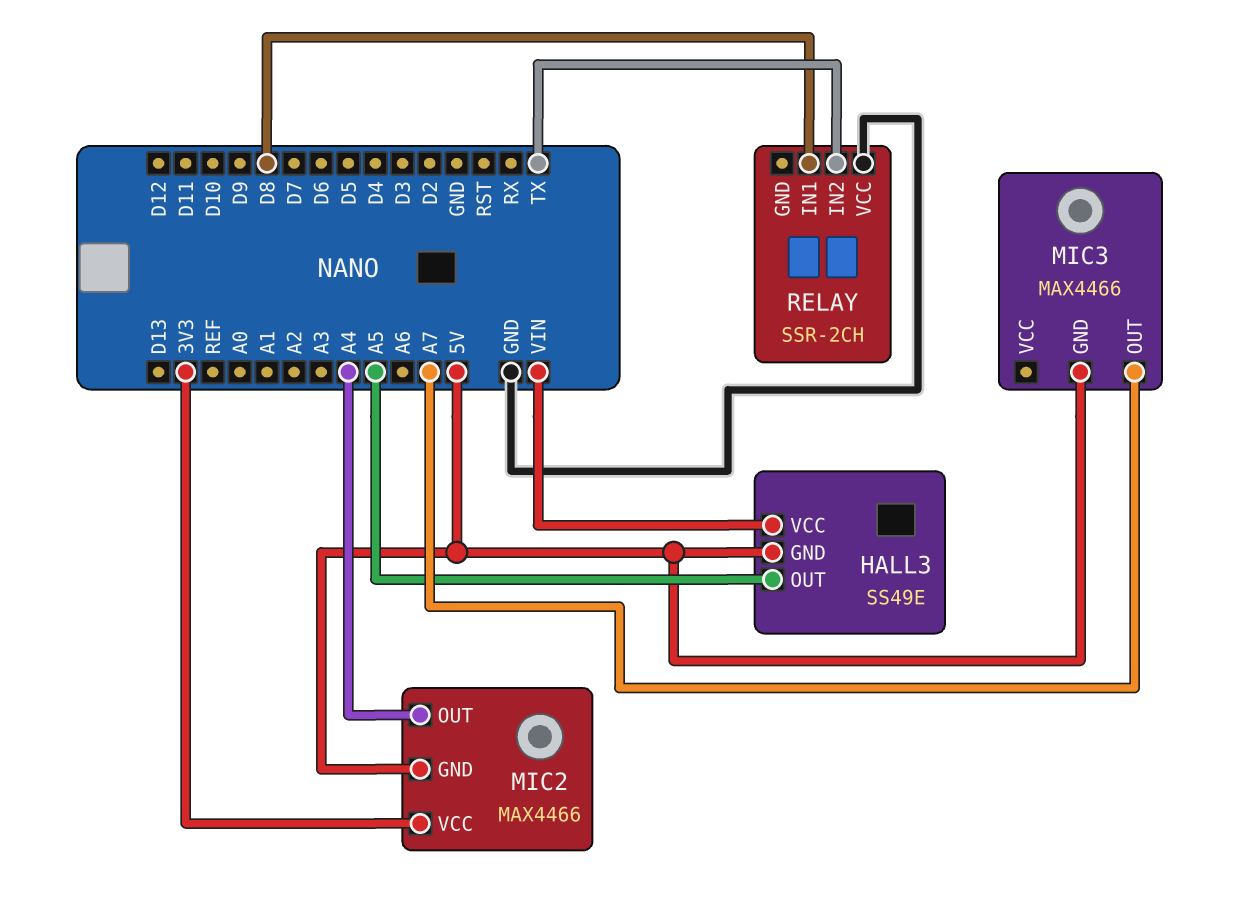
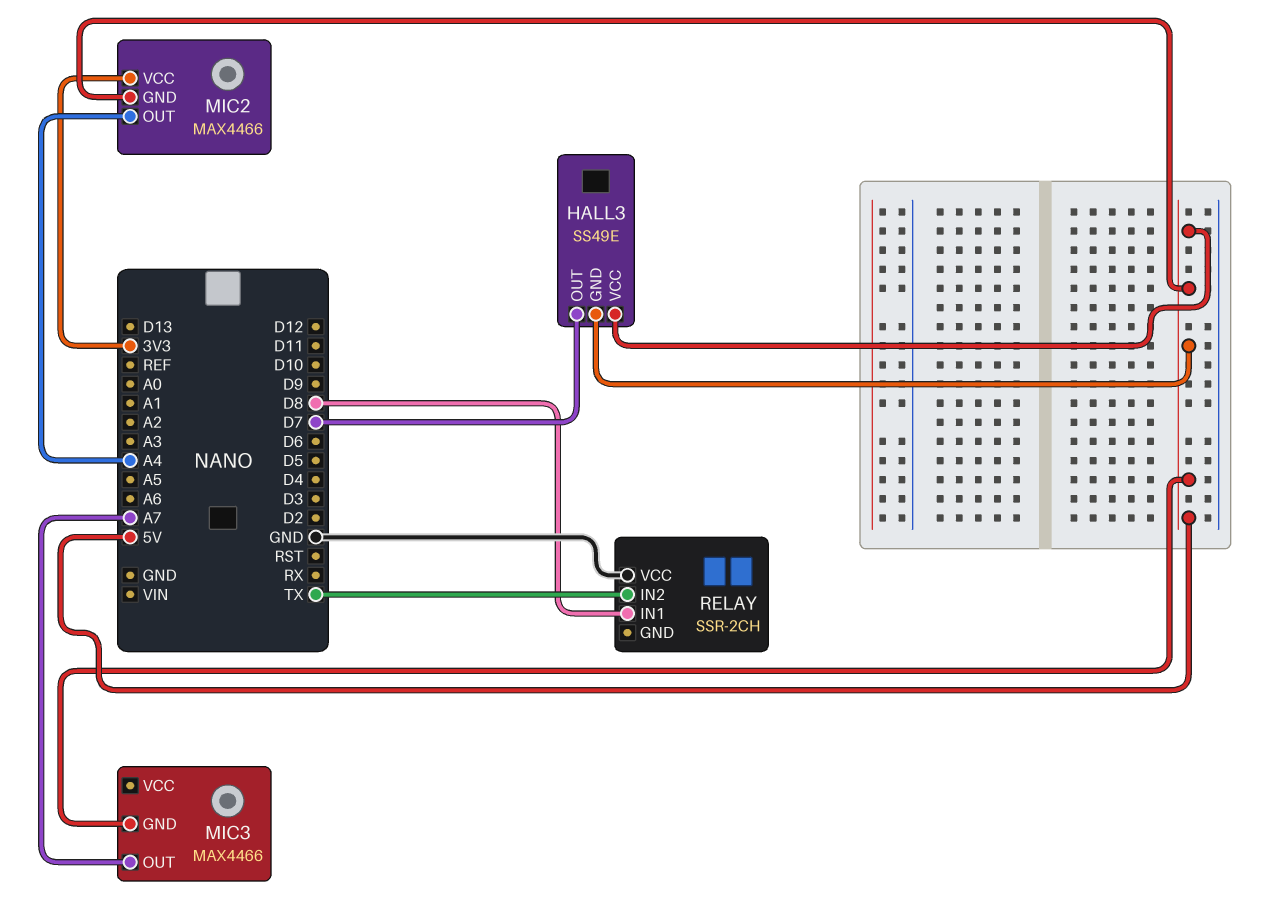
HALL3 pin OUT: A5 -> D7
HALL3 pin VCC: VIN -> 5V

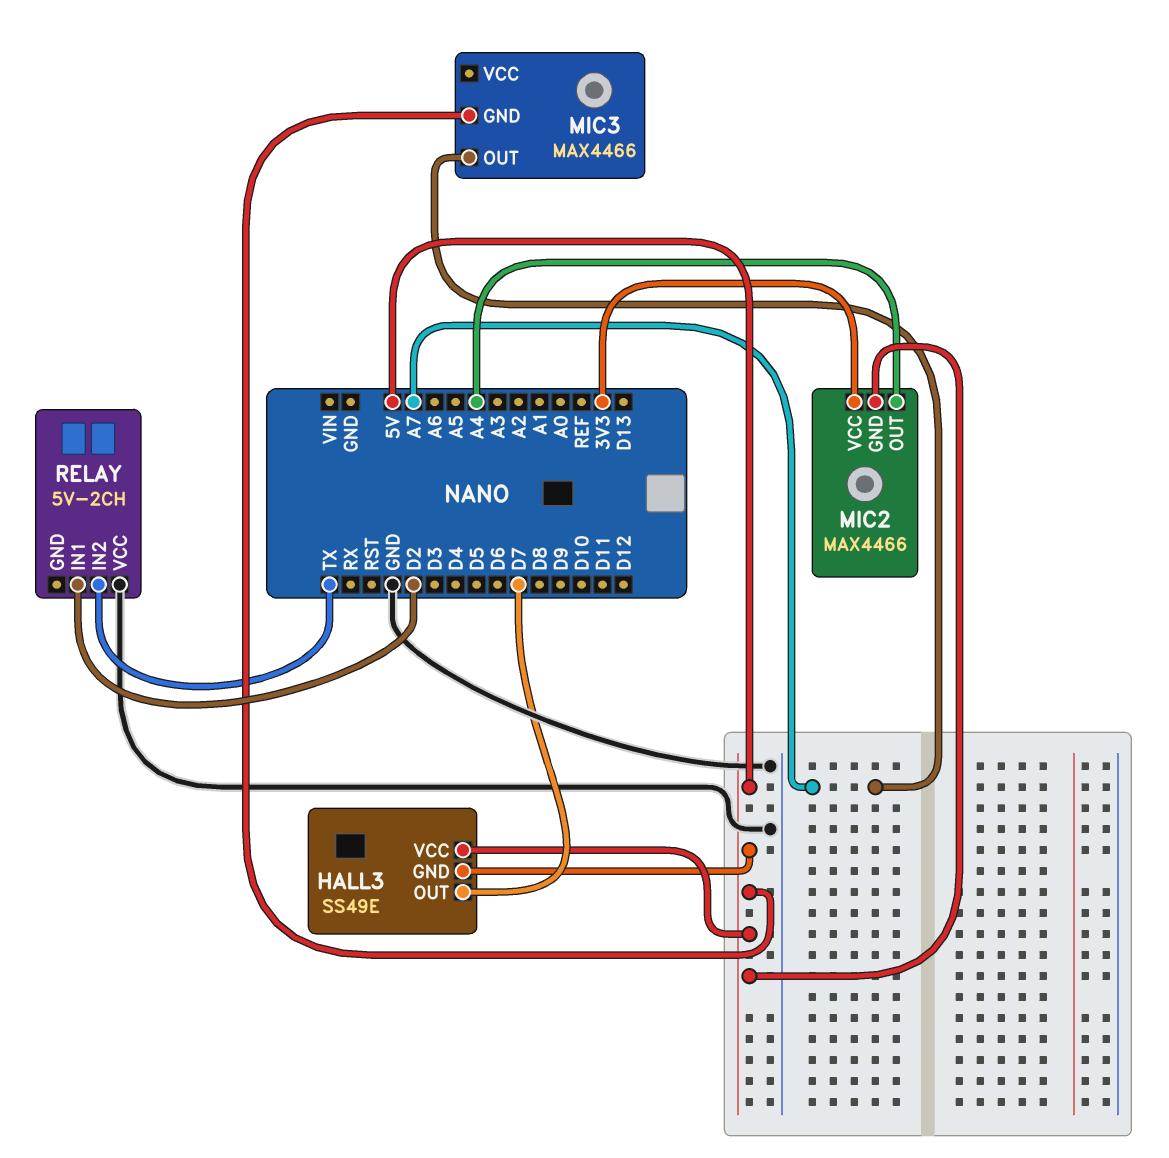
RELAY: SSR-2CH -> 5V-2CH
RELAY pin IN1: D8 -> D2

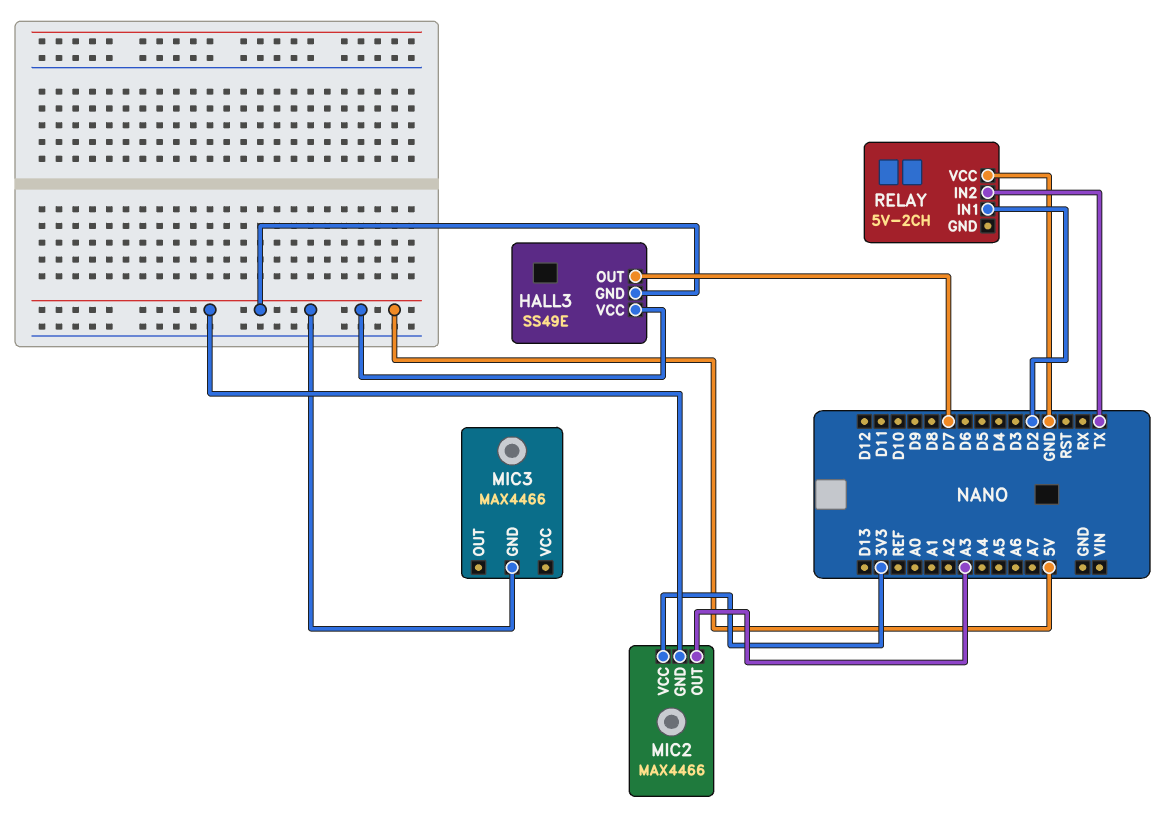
MIC2 pin OUT: A4 -> A3
MIC3 pin OUT: A7 -> none

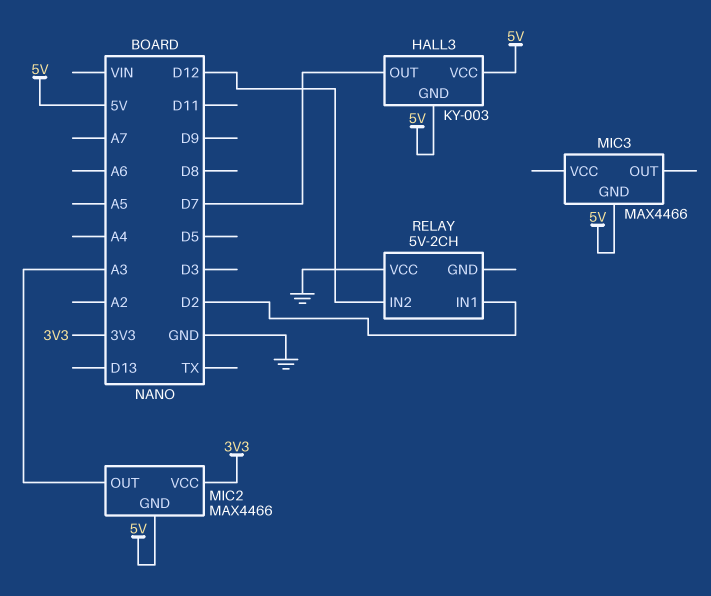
HALL3: SS49E -> KY-003
RELAY pin IN2: TX -> D12

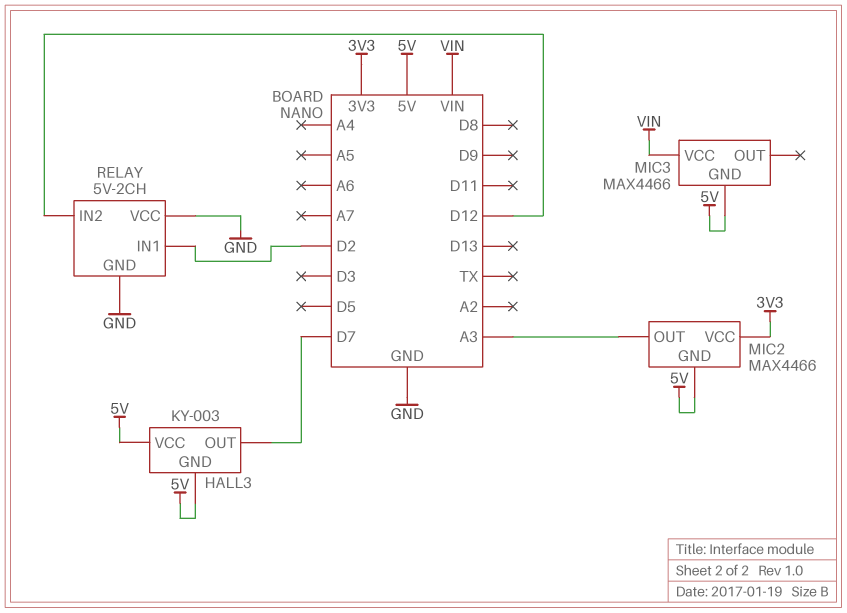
MIC3 pin VCC: none -> VIN
RELAY pin GND: none -> GND

